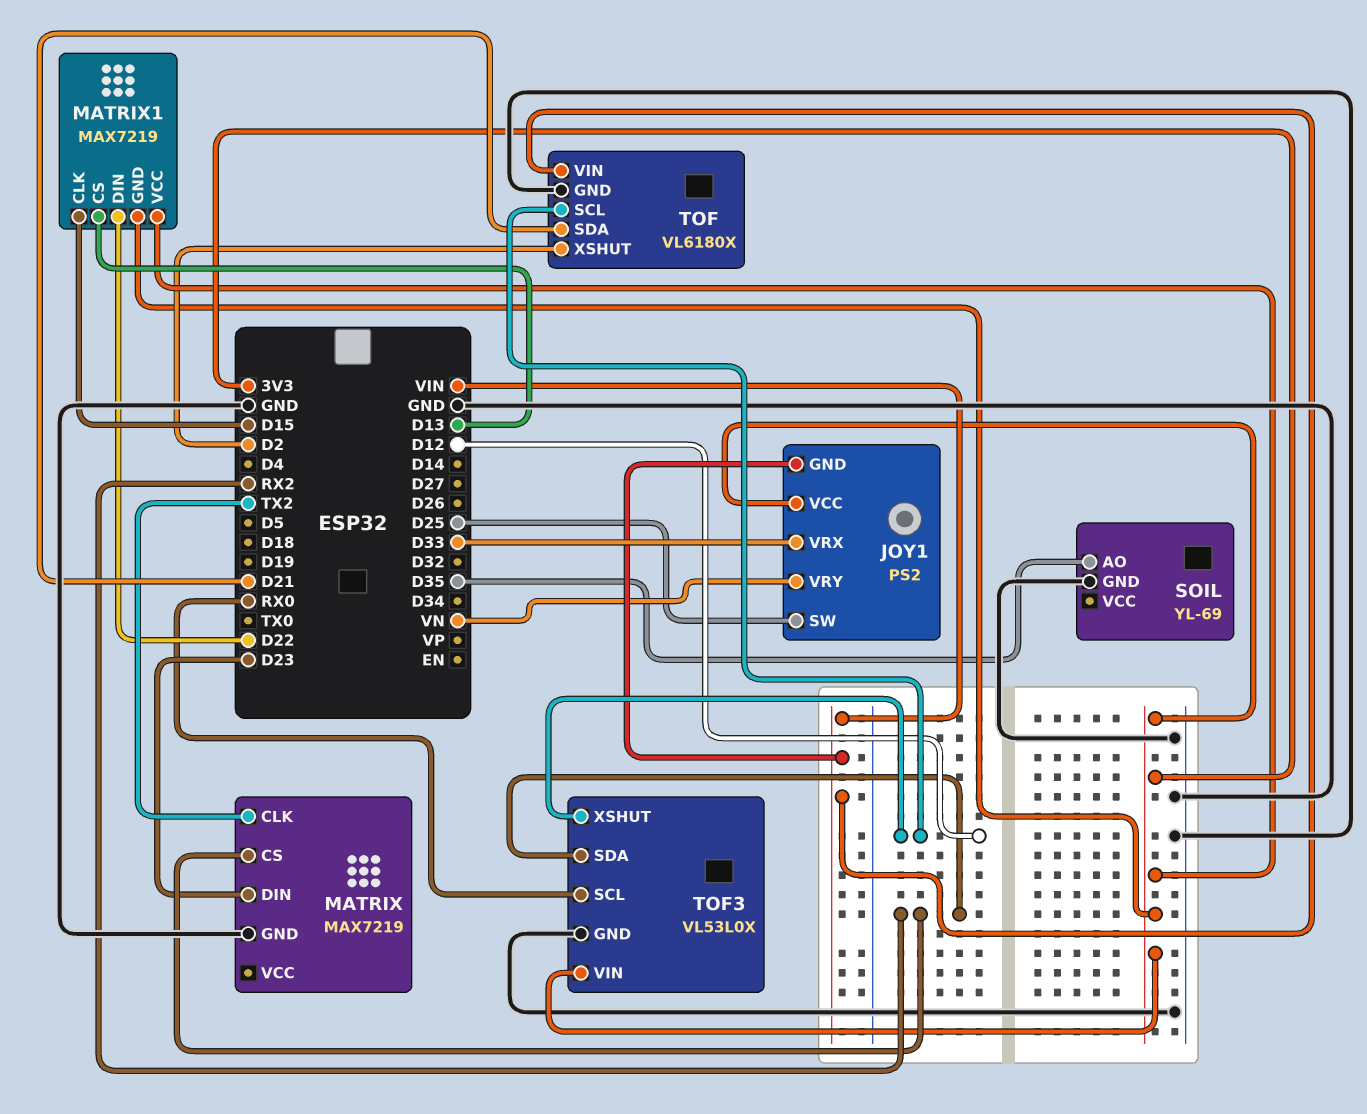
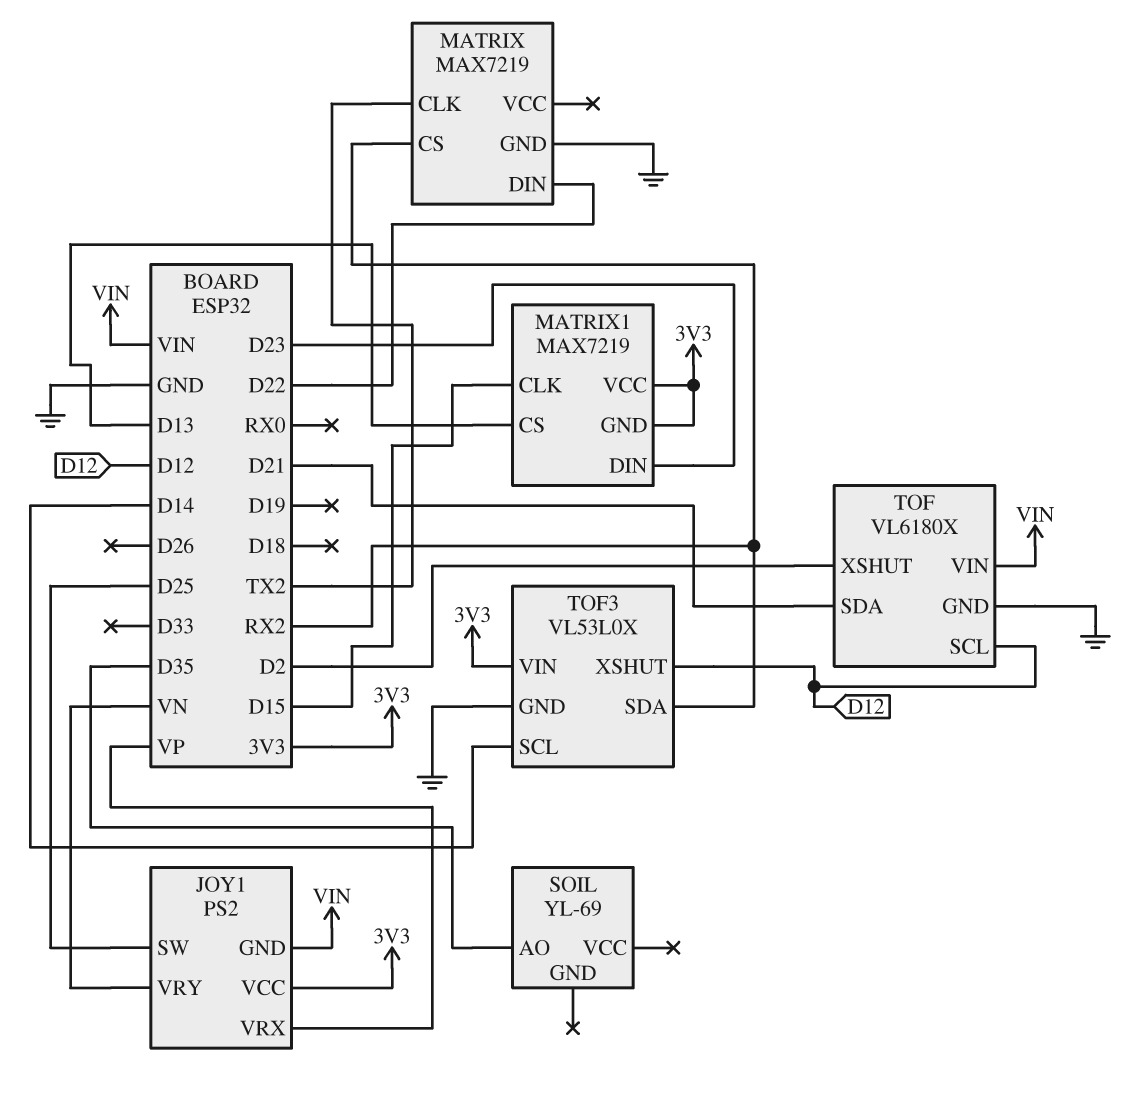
JOY1 pin VRX: D33 -> VP
MATRIX pin DIN: D23 -> D22
MATRIX1 pin DIN: D22 -> D23
SOIL pin GND: GND -> none
TOF3 pin SCL: RX0 -> D14

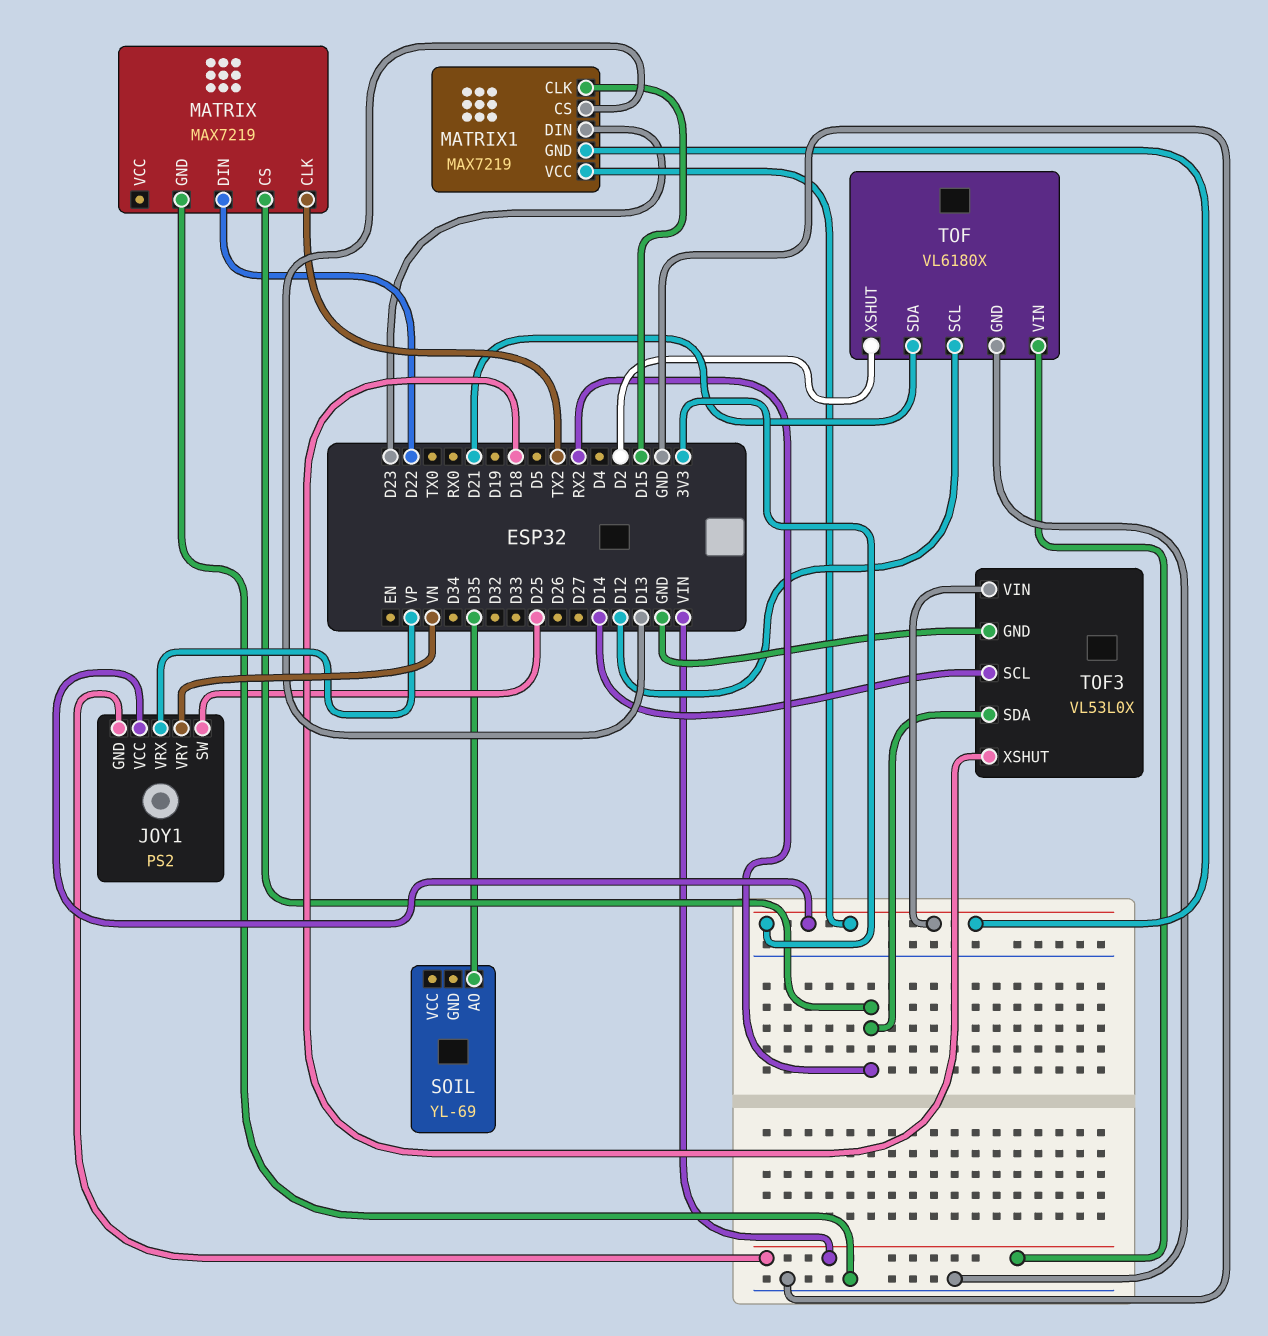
TOF3 pin XSHUT: D12 -> D18

